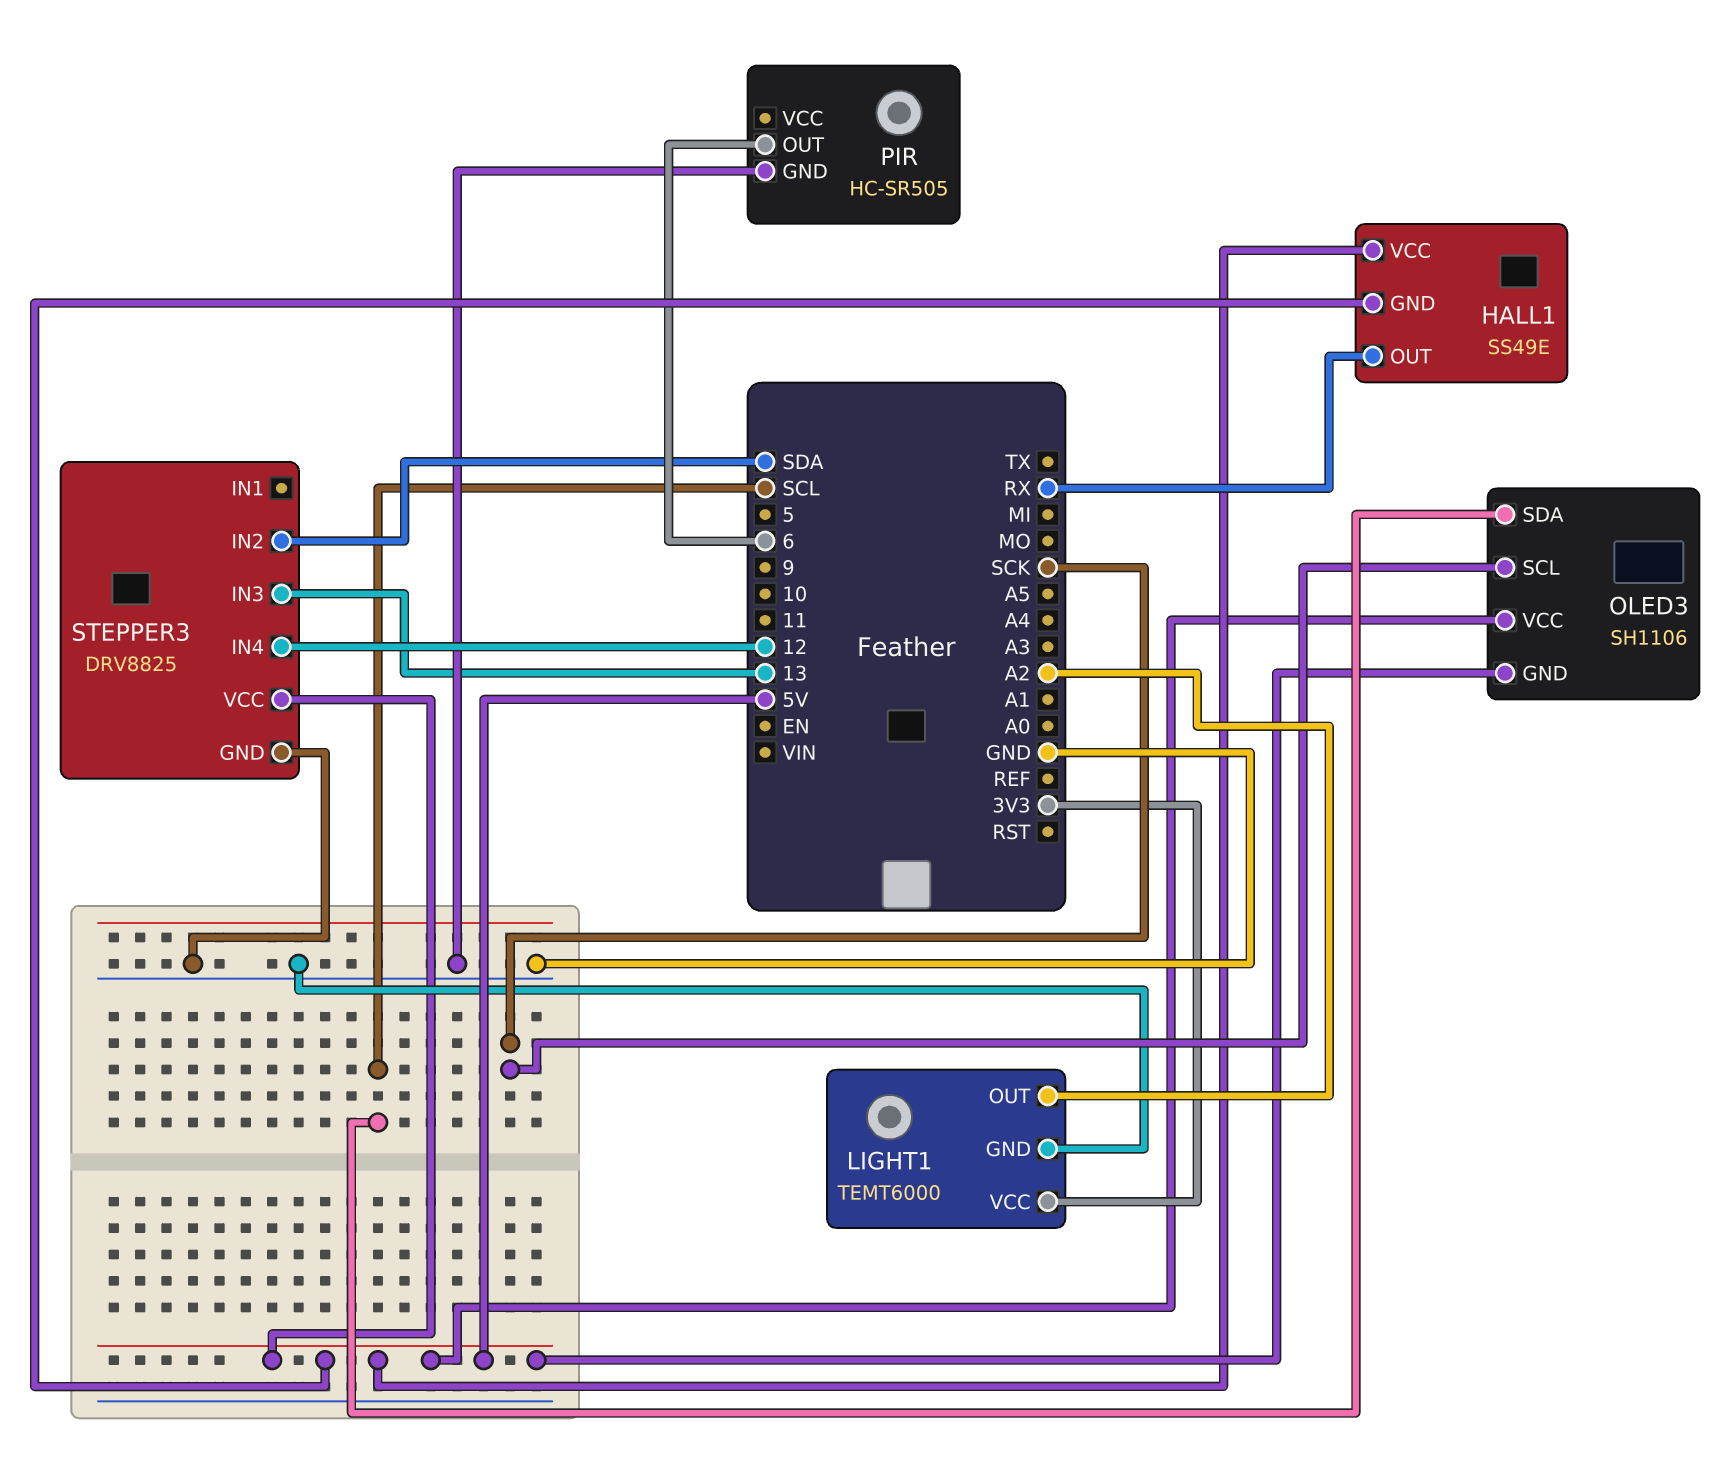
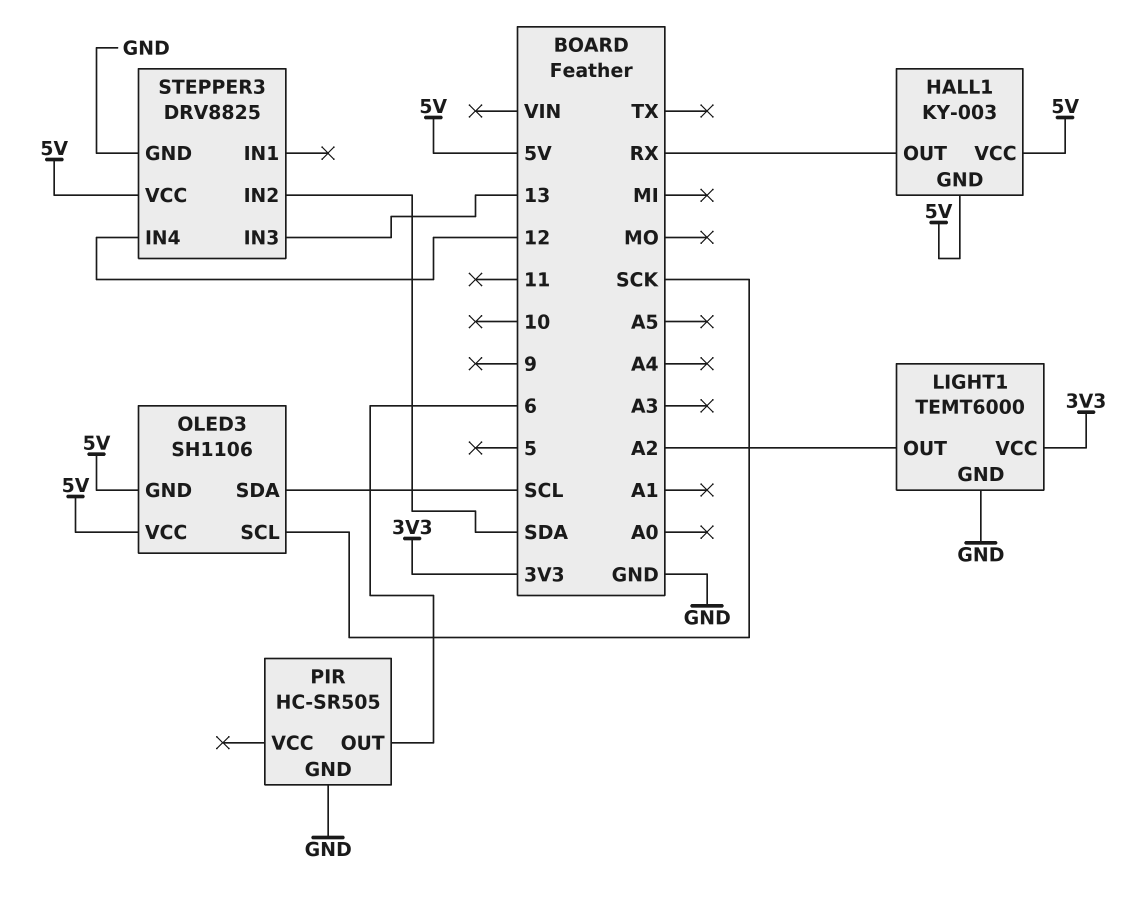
HALL1: SS49E -> KY-003

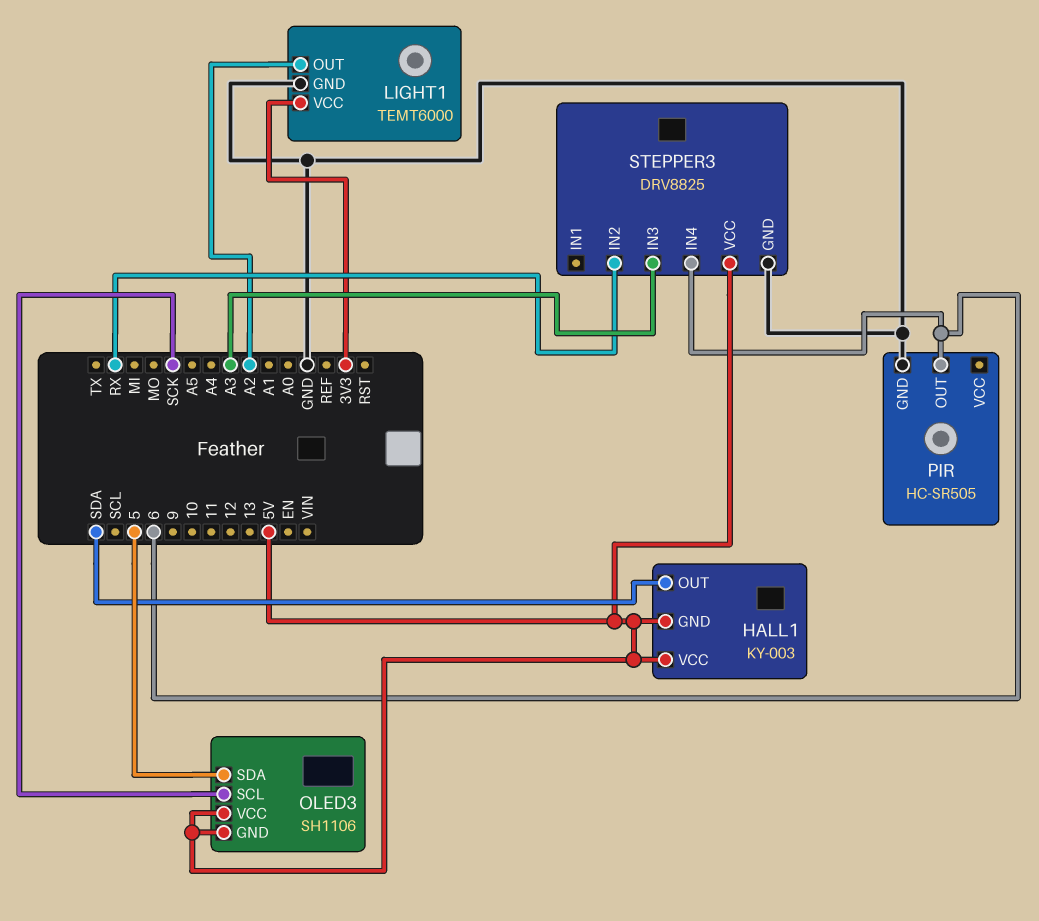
HALL1 pin OUT: RX -> SDA
OLED3 pin SDA: SCL -> 5
STEPPER3 pin IN2: SDA -> RX
STEPPER3 pin IN3: 13 -> A3
STEPPER3 pin IN4: 12 -> 6

